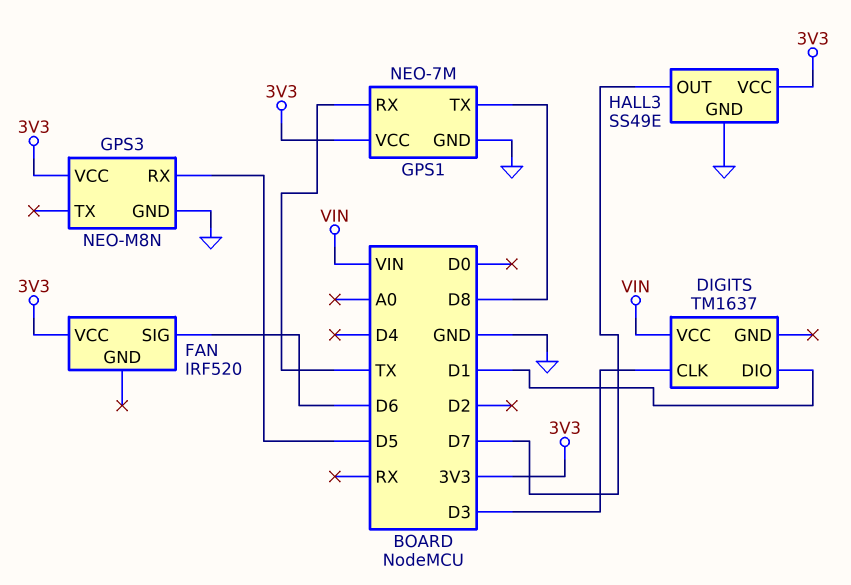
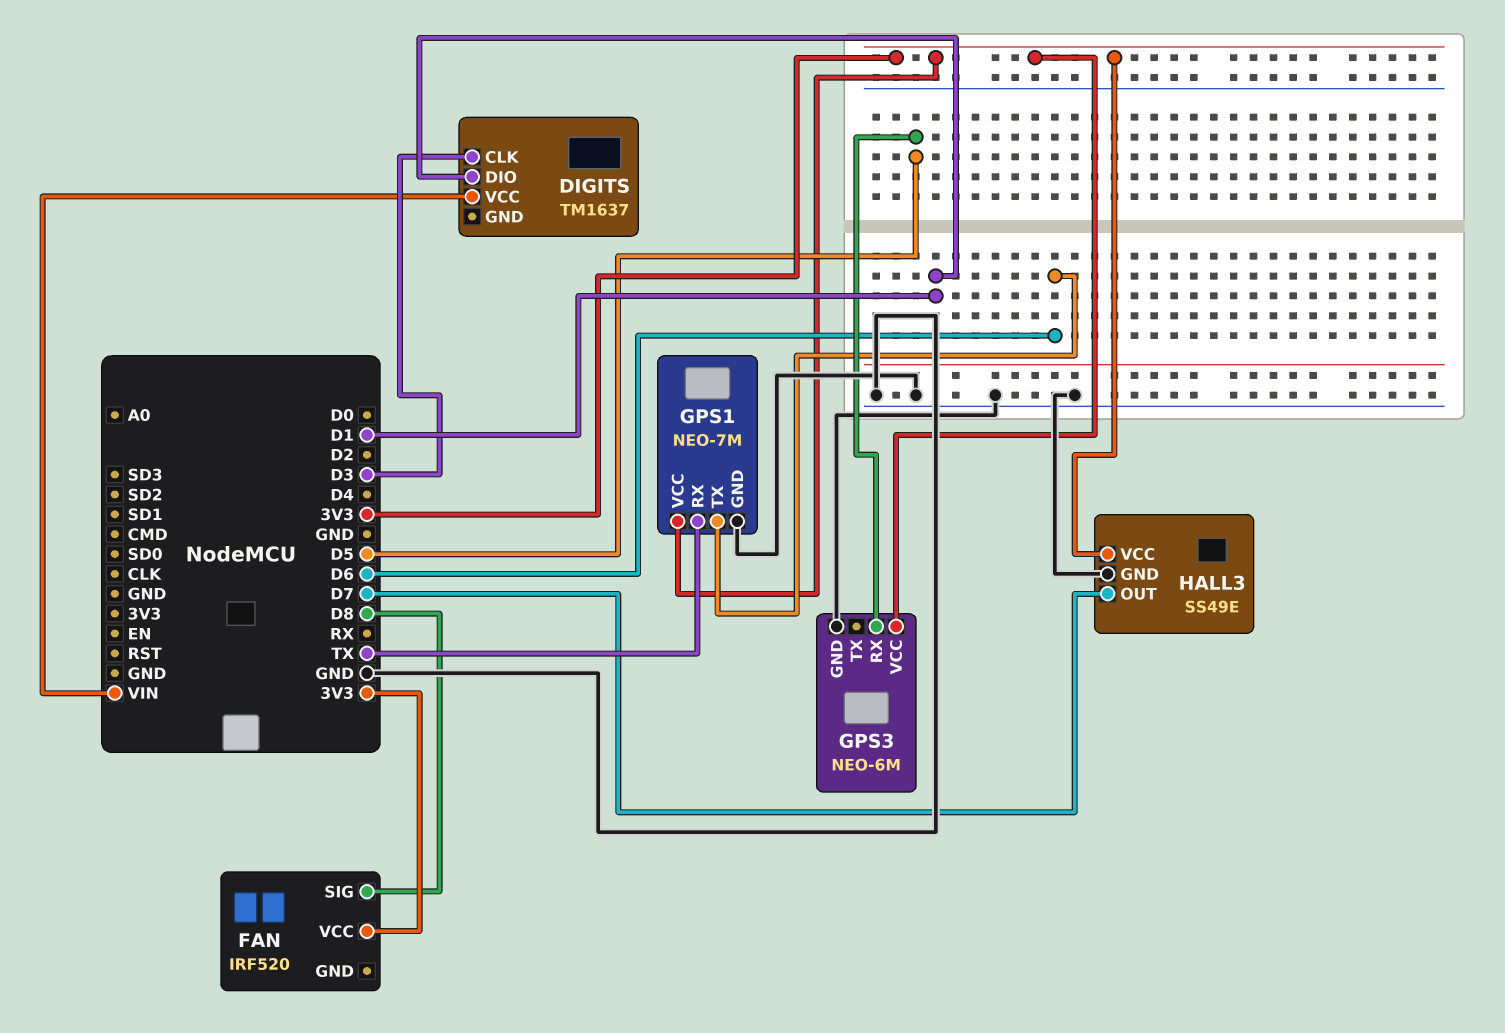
FAN pin SIG: D6 -> D8
GPS1 pin TX: D8 -> D6
GPS3: NEO-M8N -> NEO-6M

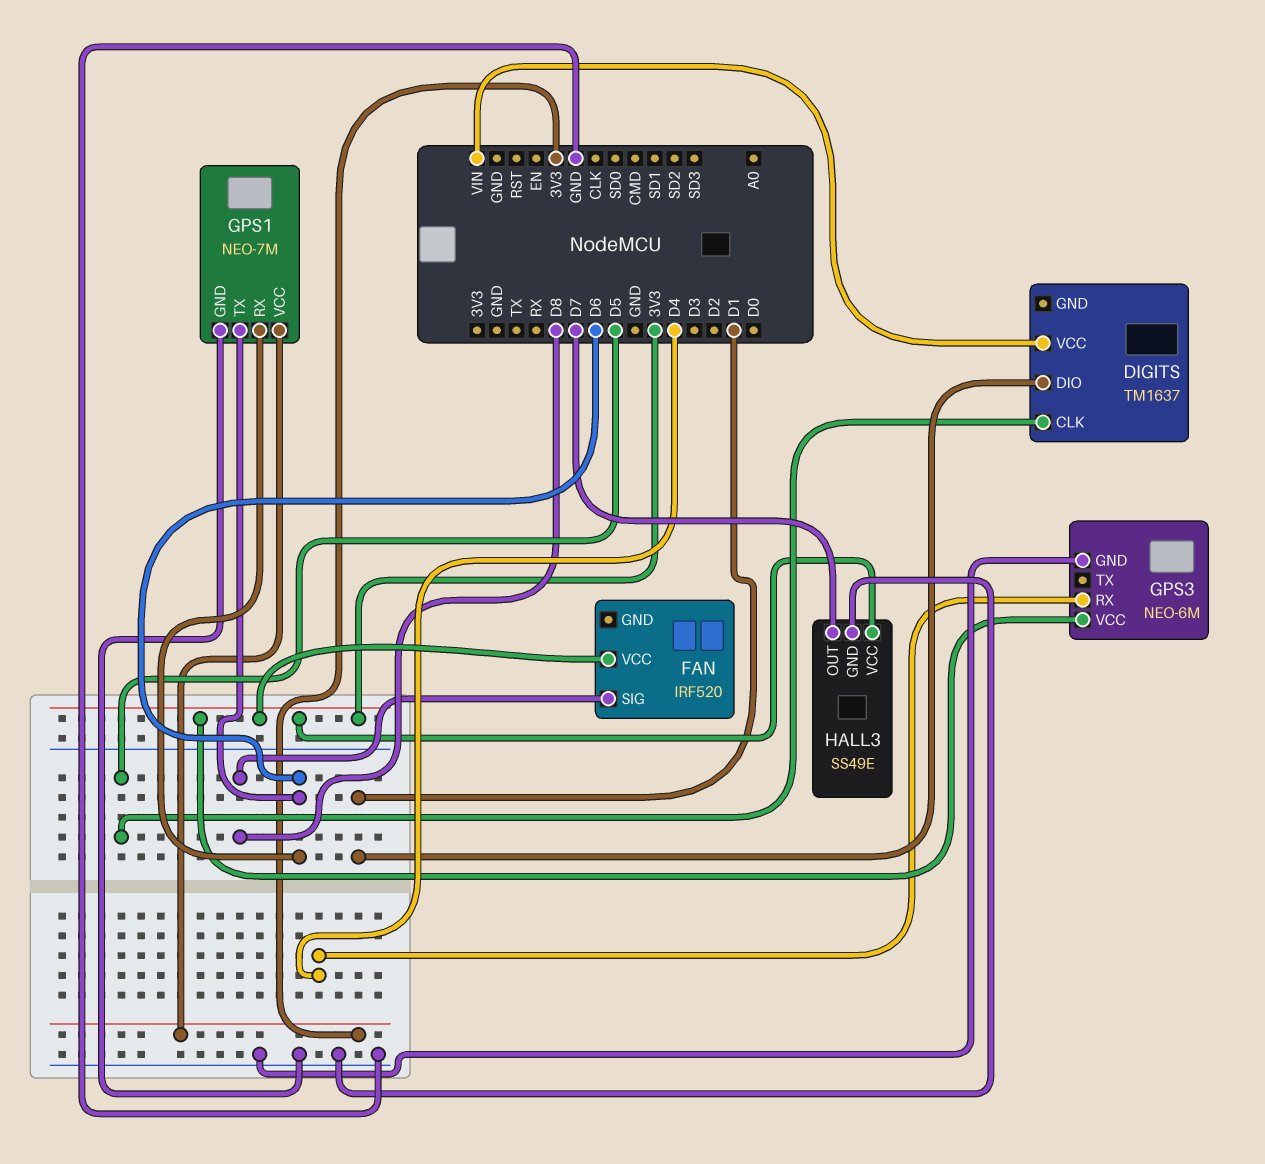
DIGITS pin CLK: D3 -> D5
GPS1 pin RX: TX -> D6
GPS3 pin RX: D5 -> D4

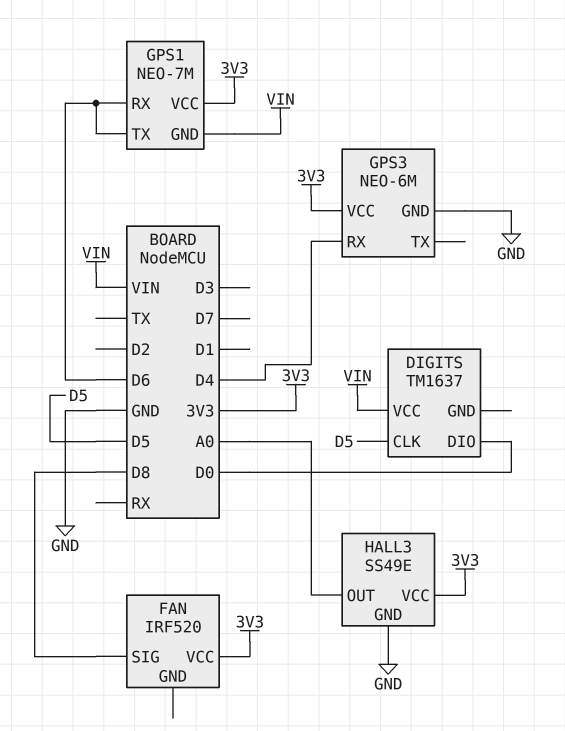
DIGITS pin DIO: D1 -> D0
GPS1 pin GND: GND -> VIN
HALL3 pin OUT: D7 -> A0

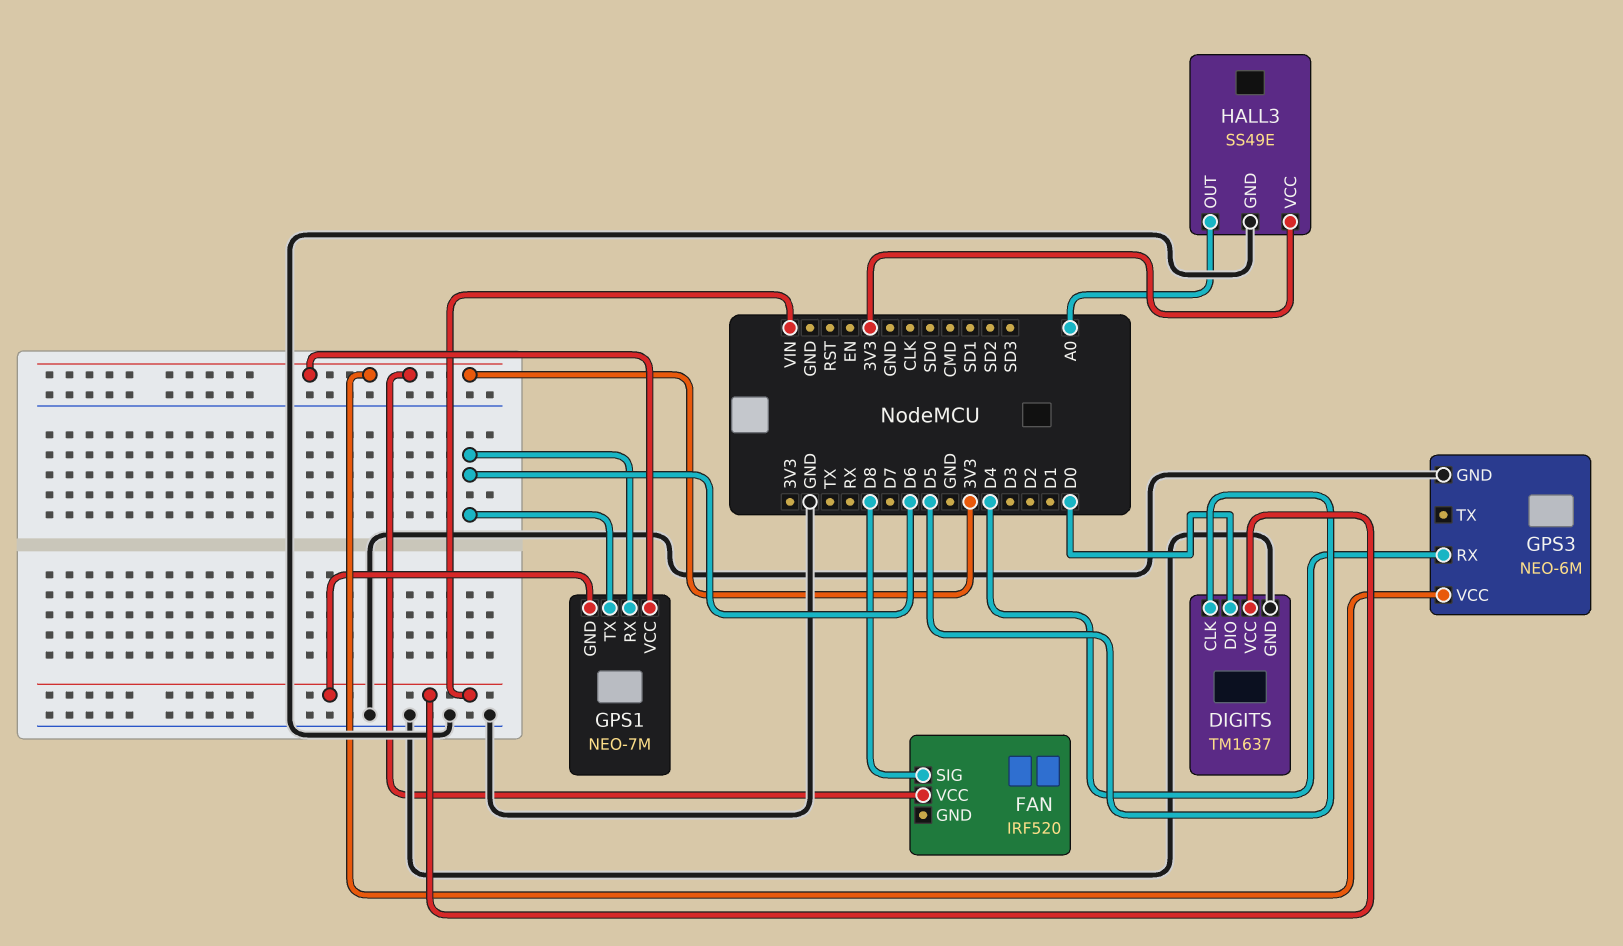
DIGITS pin GND: none -> GND

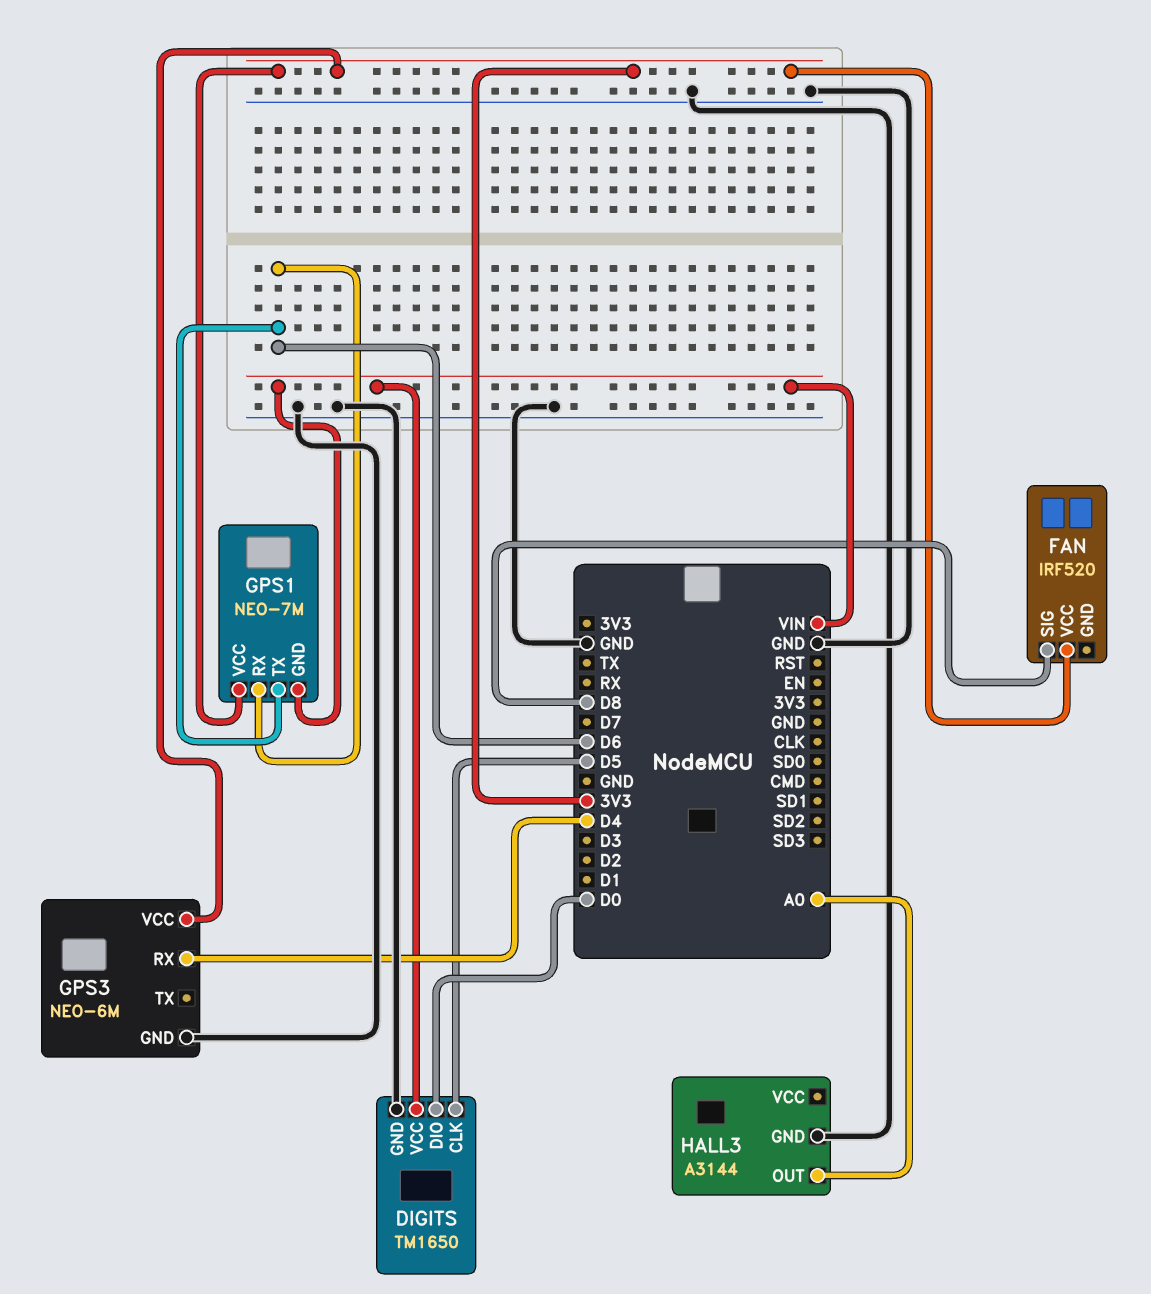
DIGITS: TM1637 -> TM1650
HALL3: SS49E -> A3144
HALL3 pin VCC: 3V3 -> none

